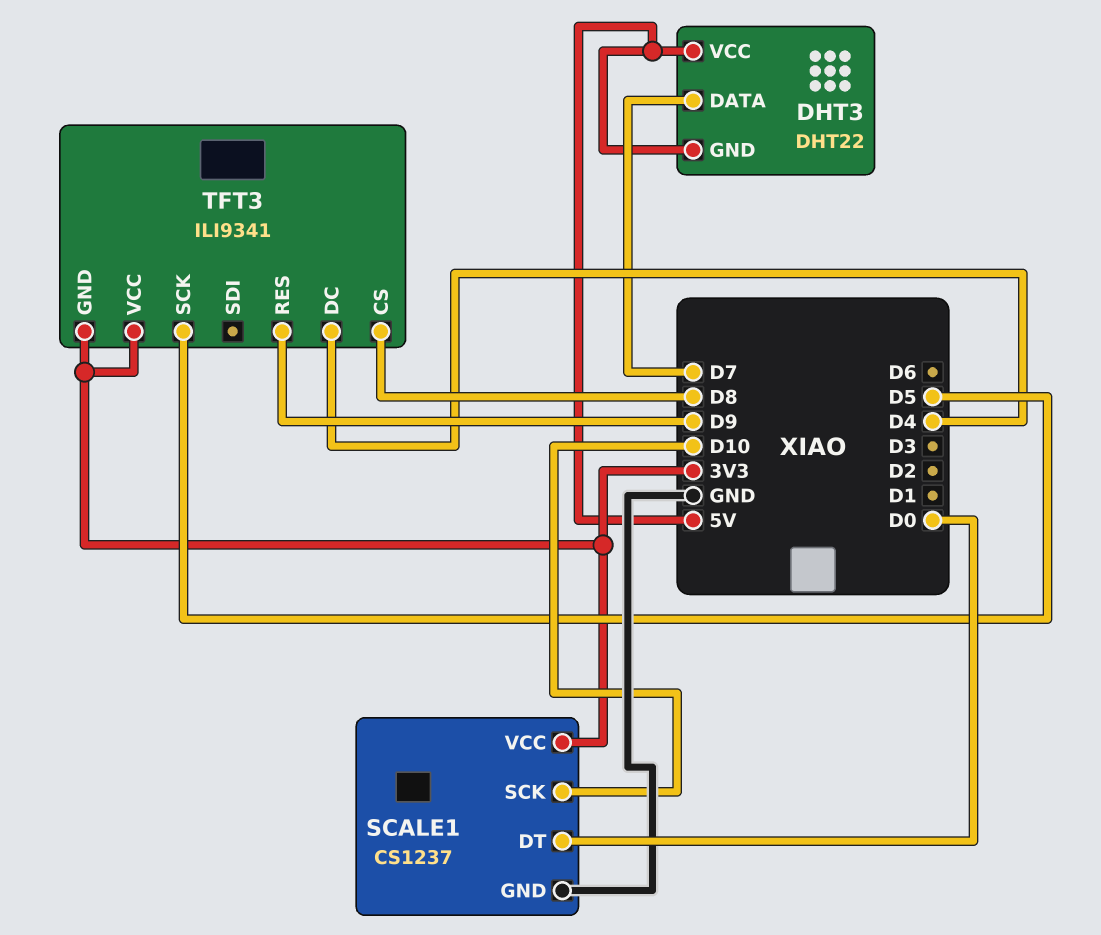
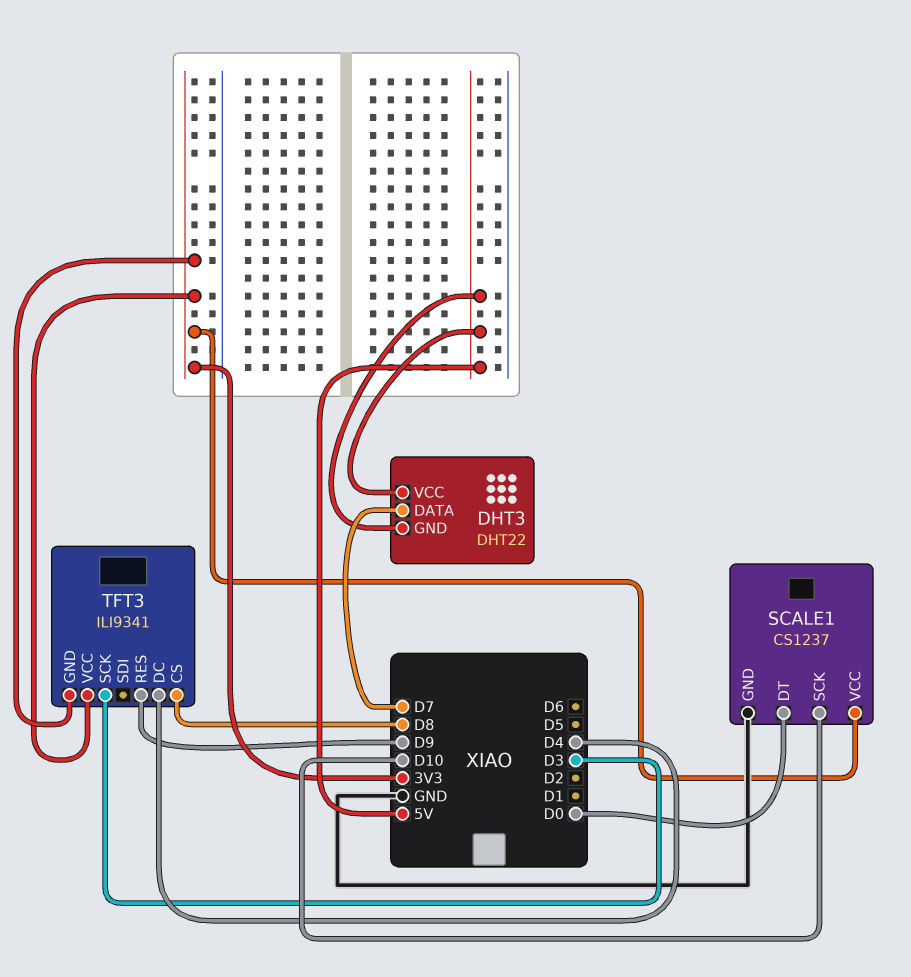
TFT3 pin SCK: D5 -> D3

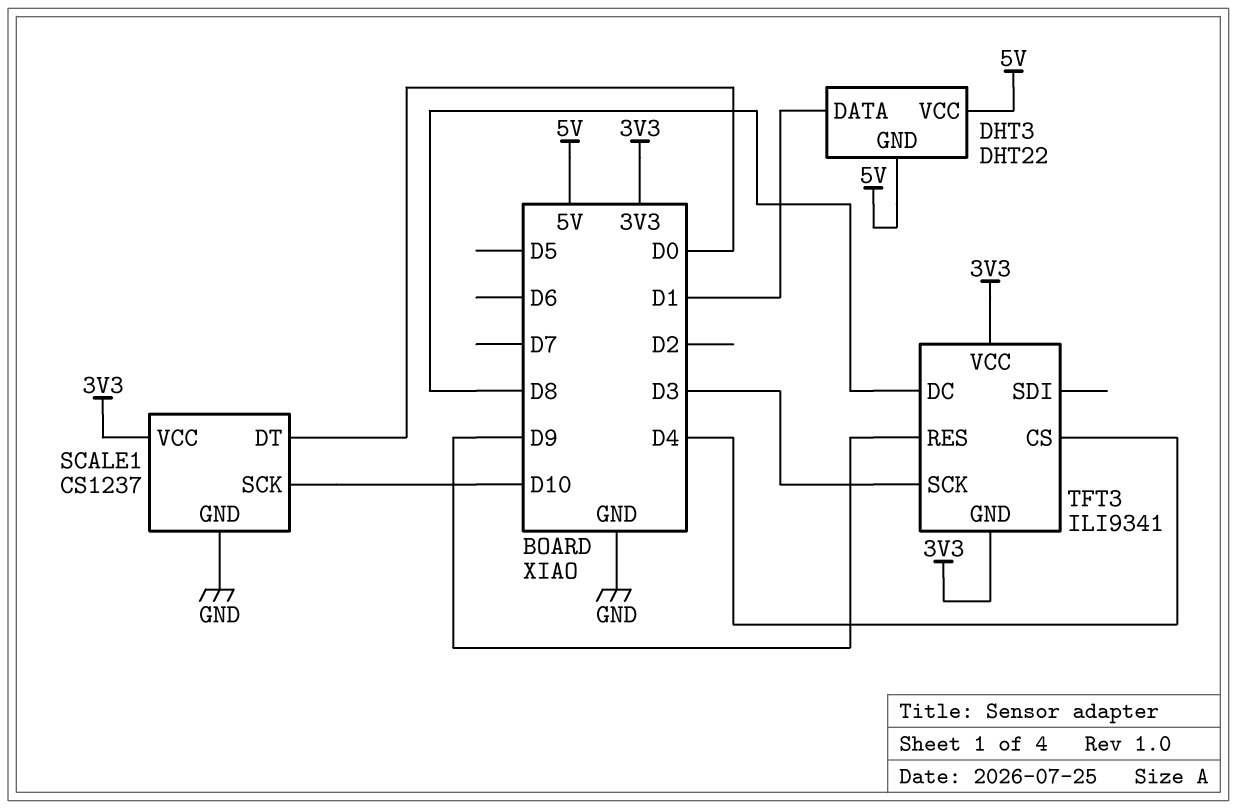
DHT3 pin DATA: D7 -> D1
TFT3 pin CS: D8 -> D4
TFT3 pin DC: D4 -> D8

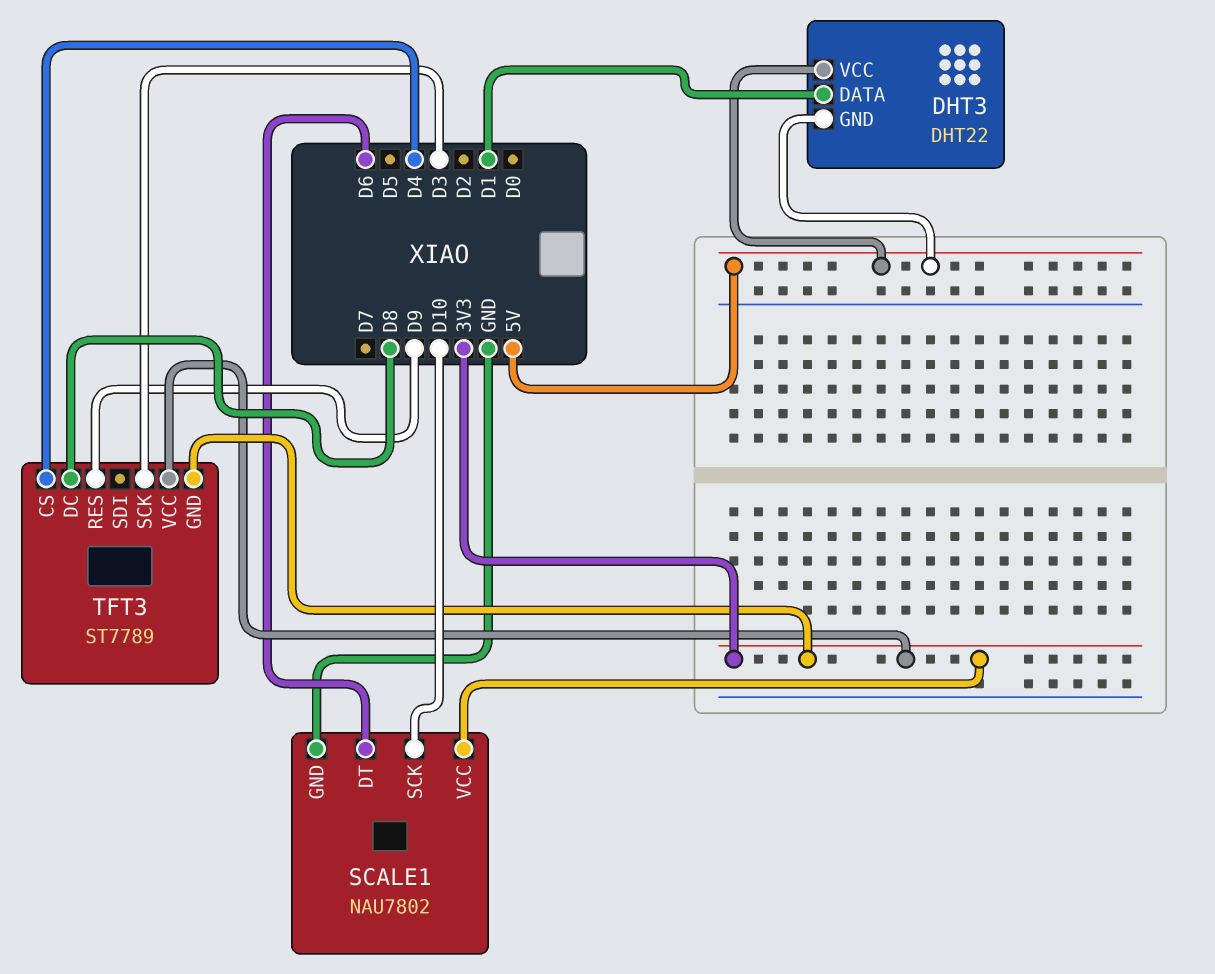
SCALE1: CS1237 -> NAU7802
SCALE1 pin DT: D0 -> D6
TFT3: ILI9341 -> ST7789

